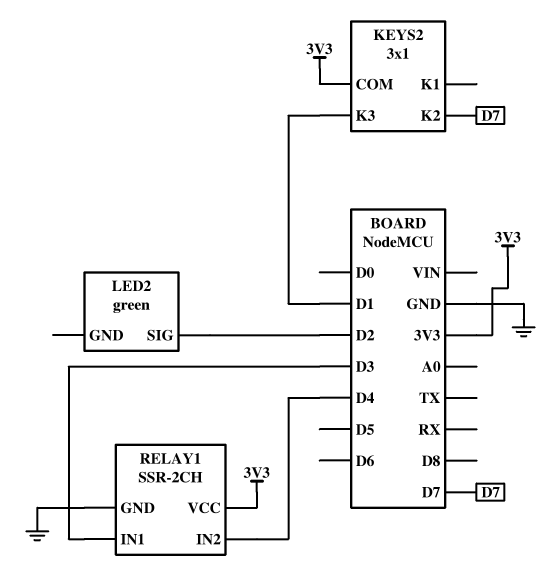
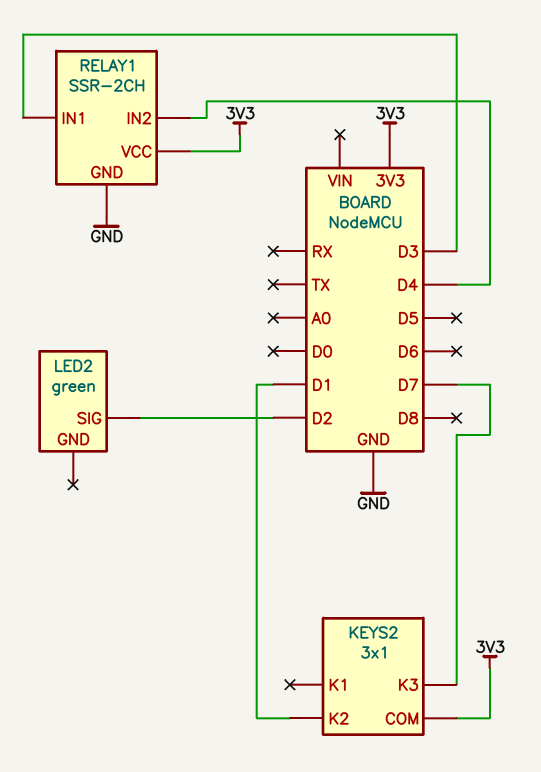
KEYS2 pin K2: D7 -> D1
KEYS2 pin K3: D1 -> D7

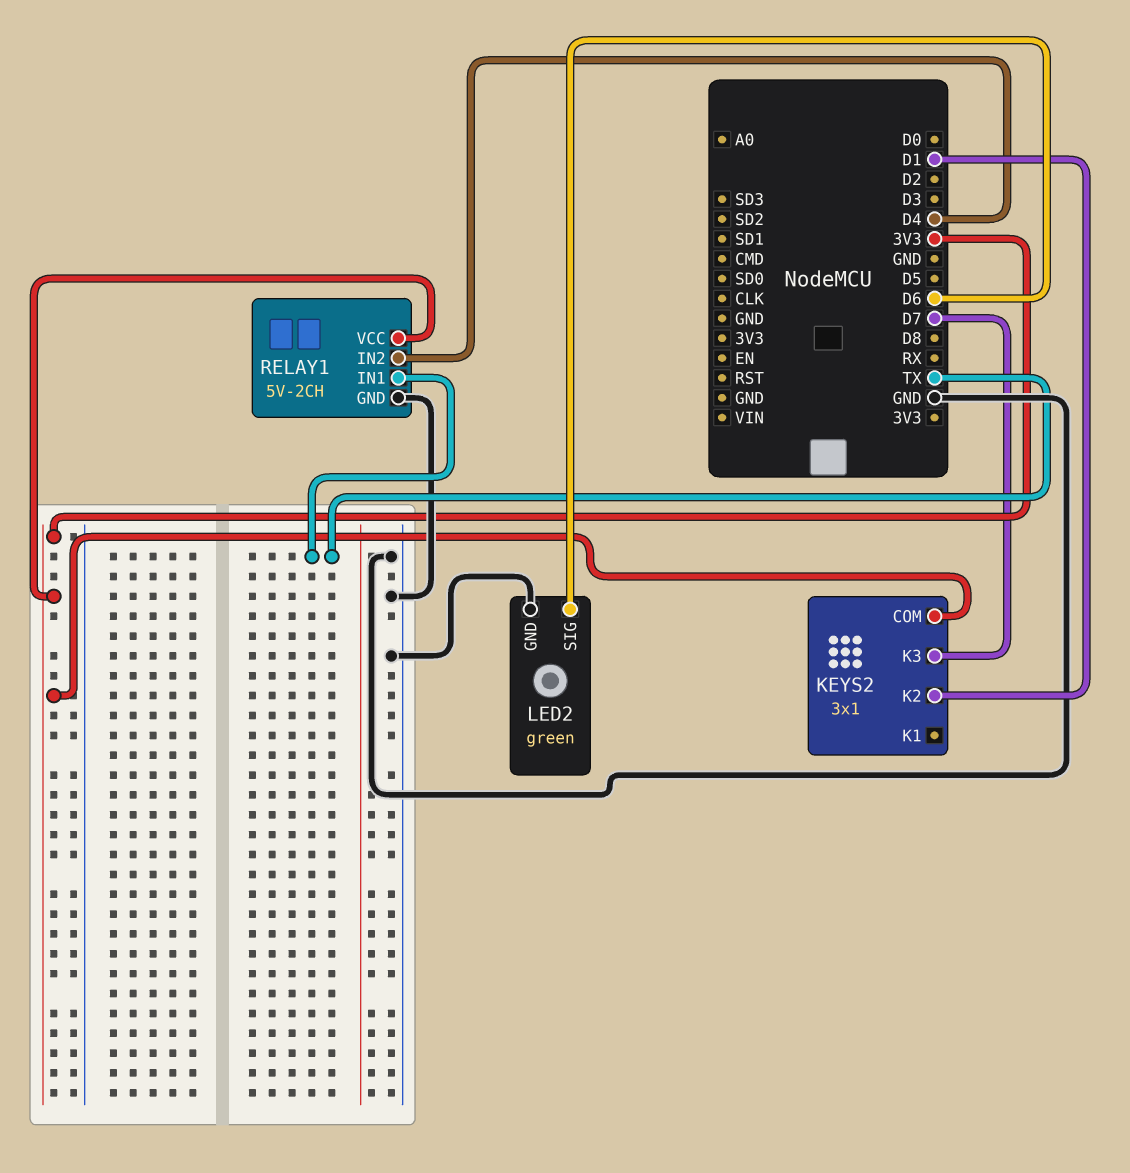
LED2 pin GND: none -> GND
LED2 pin SIG: D2 -> D6
RELAY1: SSR-2CH -> 5V-2CH
RELAY1 pin IN1: D3 -> TX

